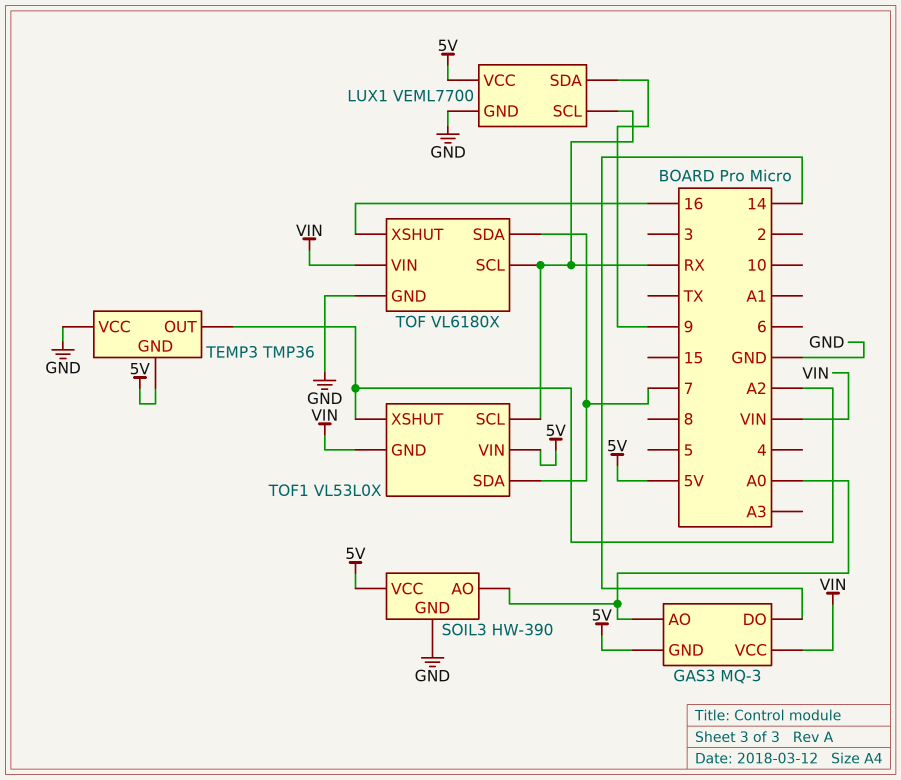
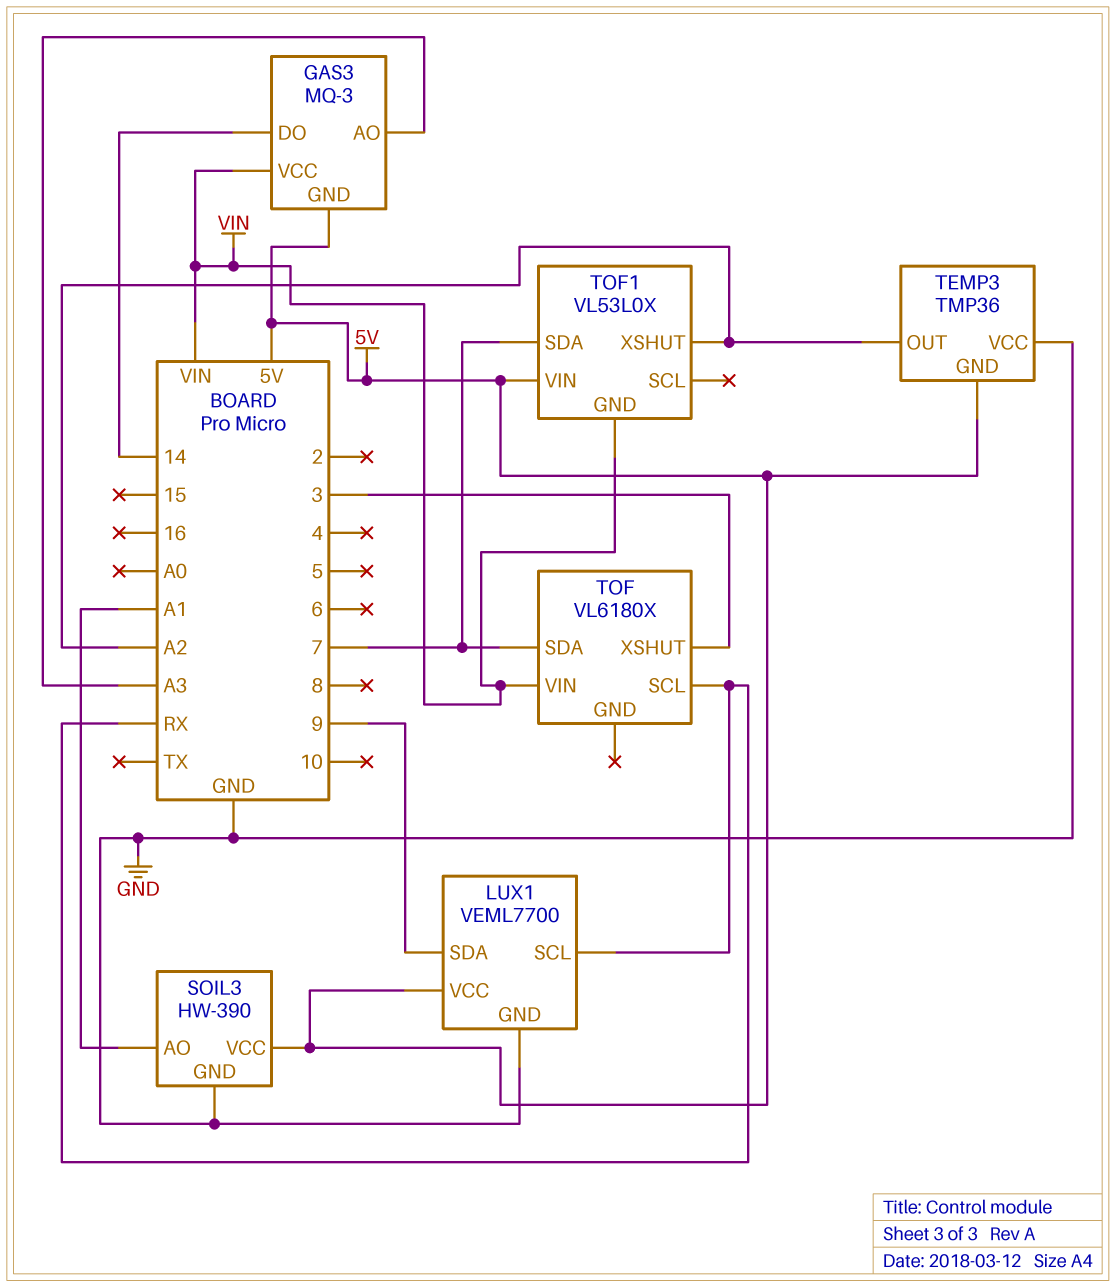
GAS3 pin AO: A0 -> A3
SOIL3 pin AO: A0 -> A1
TOF pin GND: GND -> none
TOF pin XSHUT: 16 -> 3
TOF1 pin SCL: RX -> none

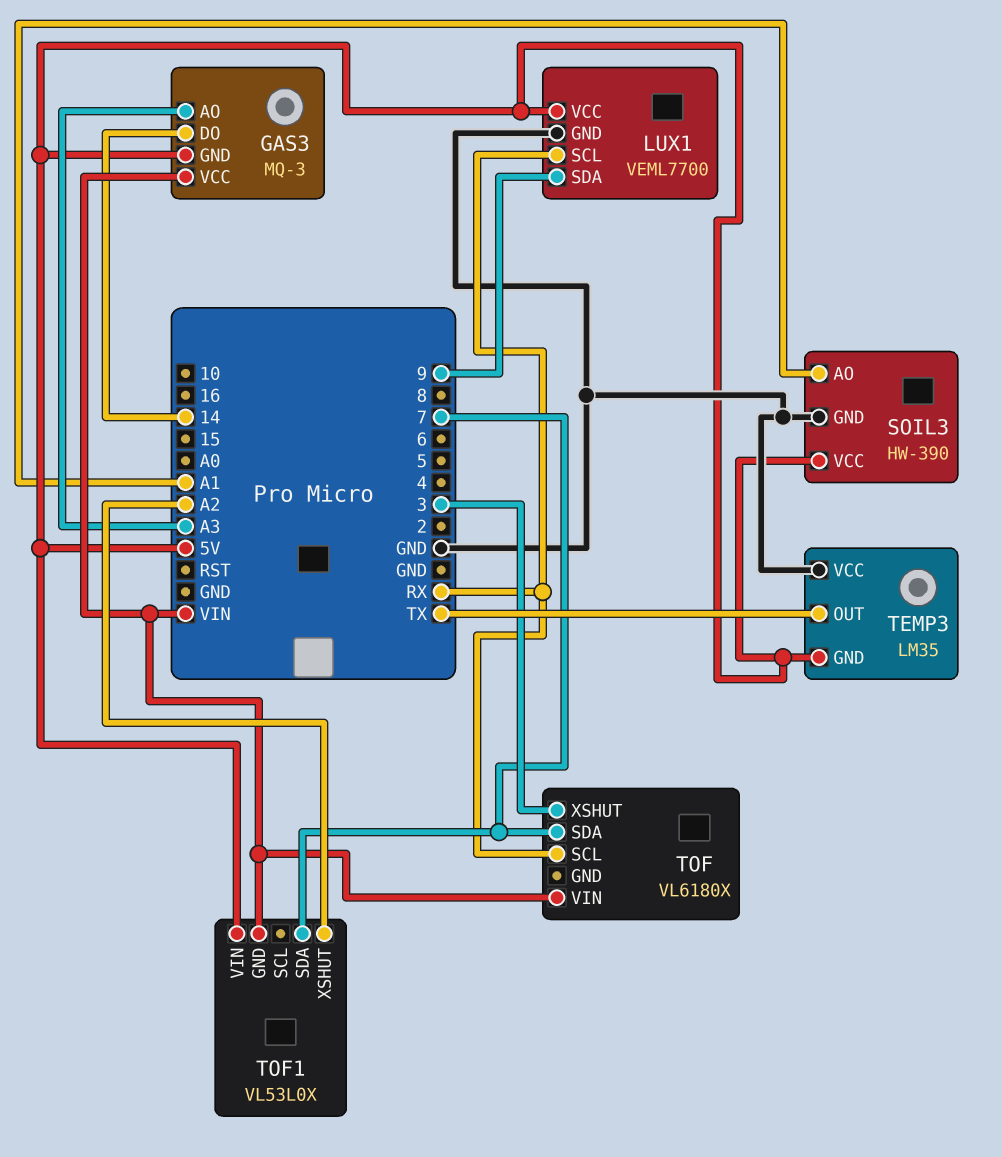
TEMP3: TMP36 -> LM35
TEMP3 pin OUT: A2 -> TX

